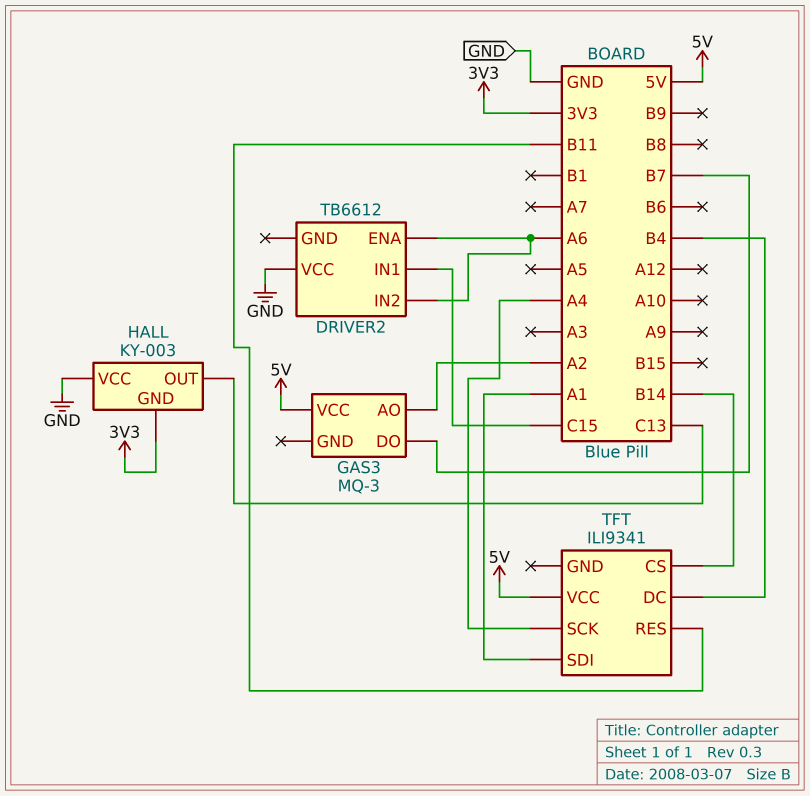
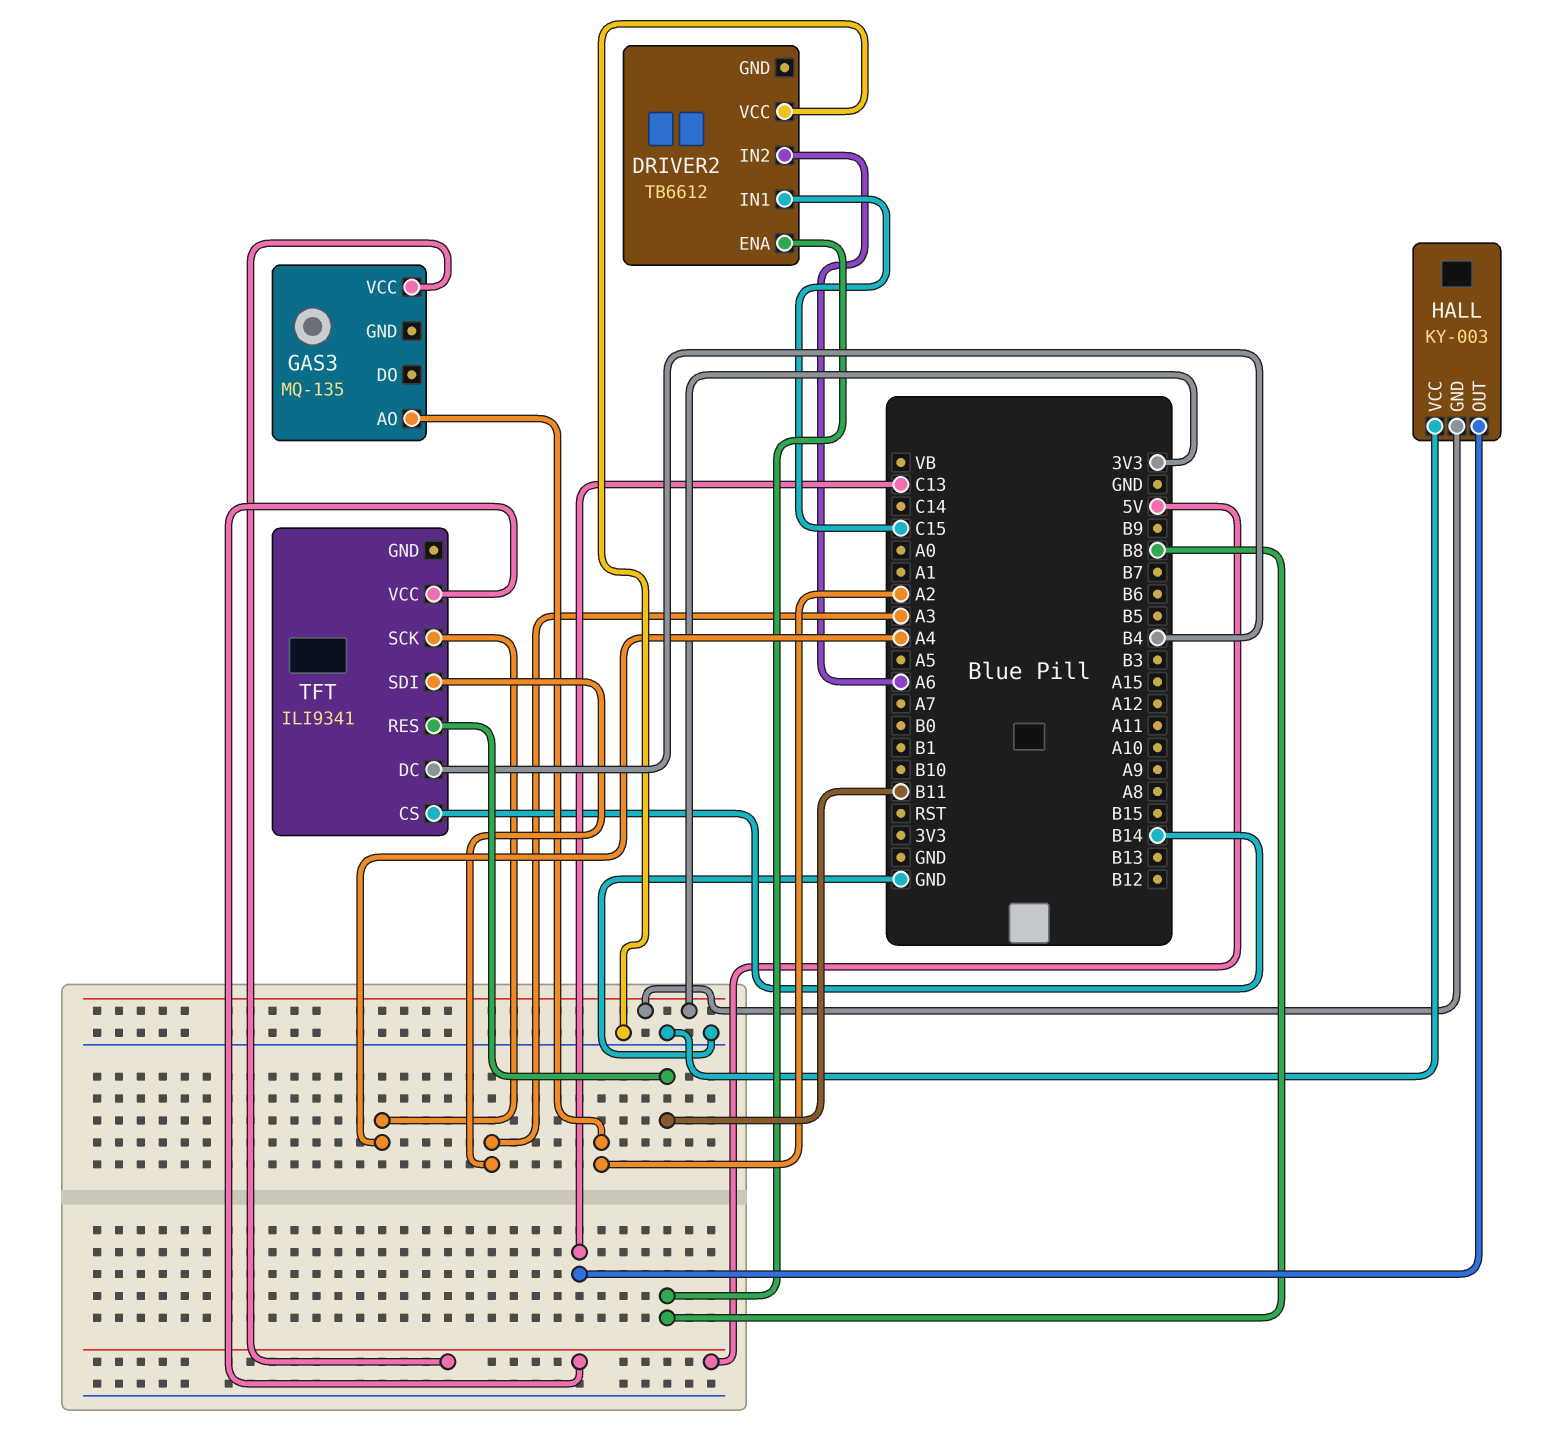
DRIVER2 pin ENA: A6 -> B8
GAS3: MQ-3 -> MQ-135
GAS3 pin DO: B7 -> none
TFT pin SDI: A1 -> A3

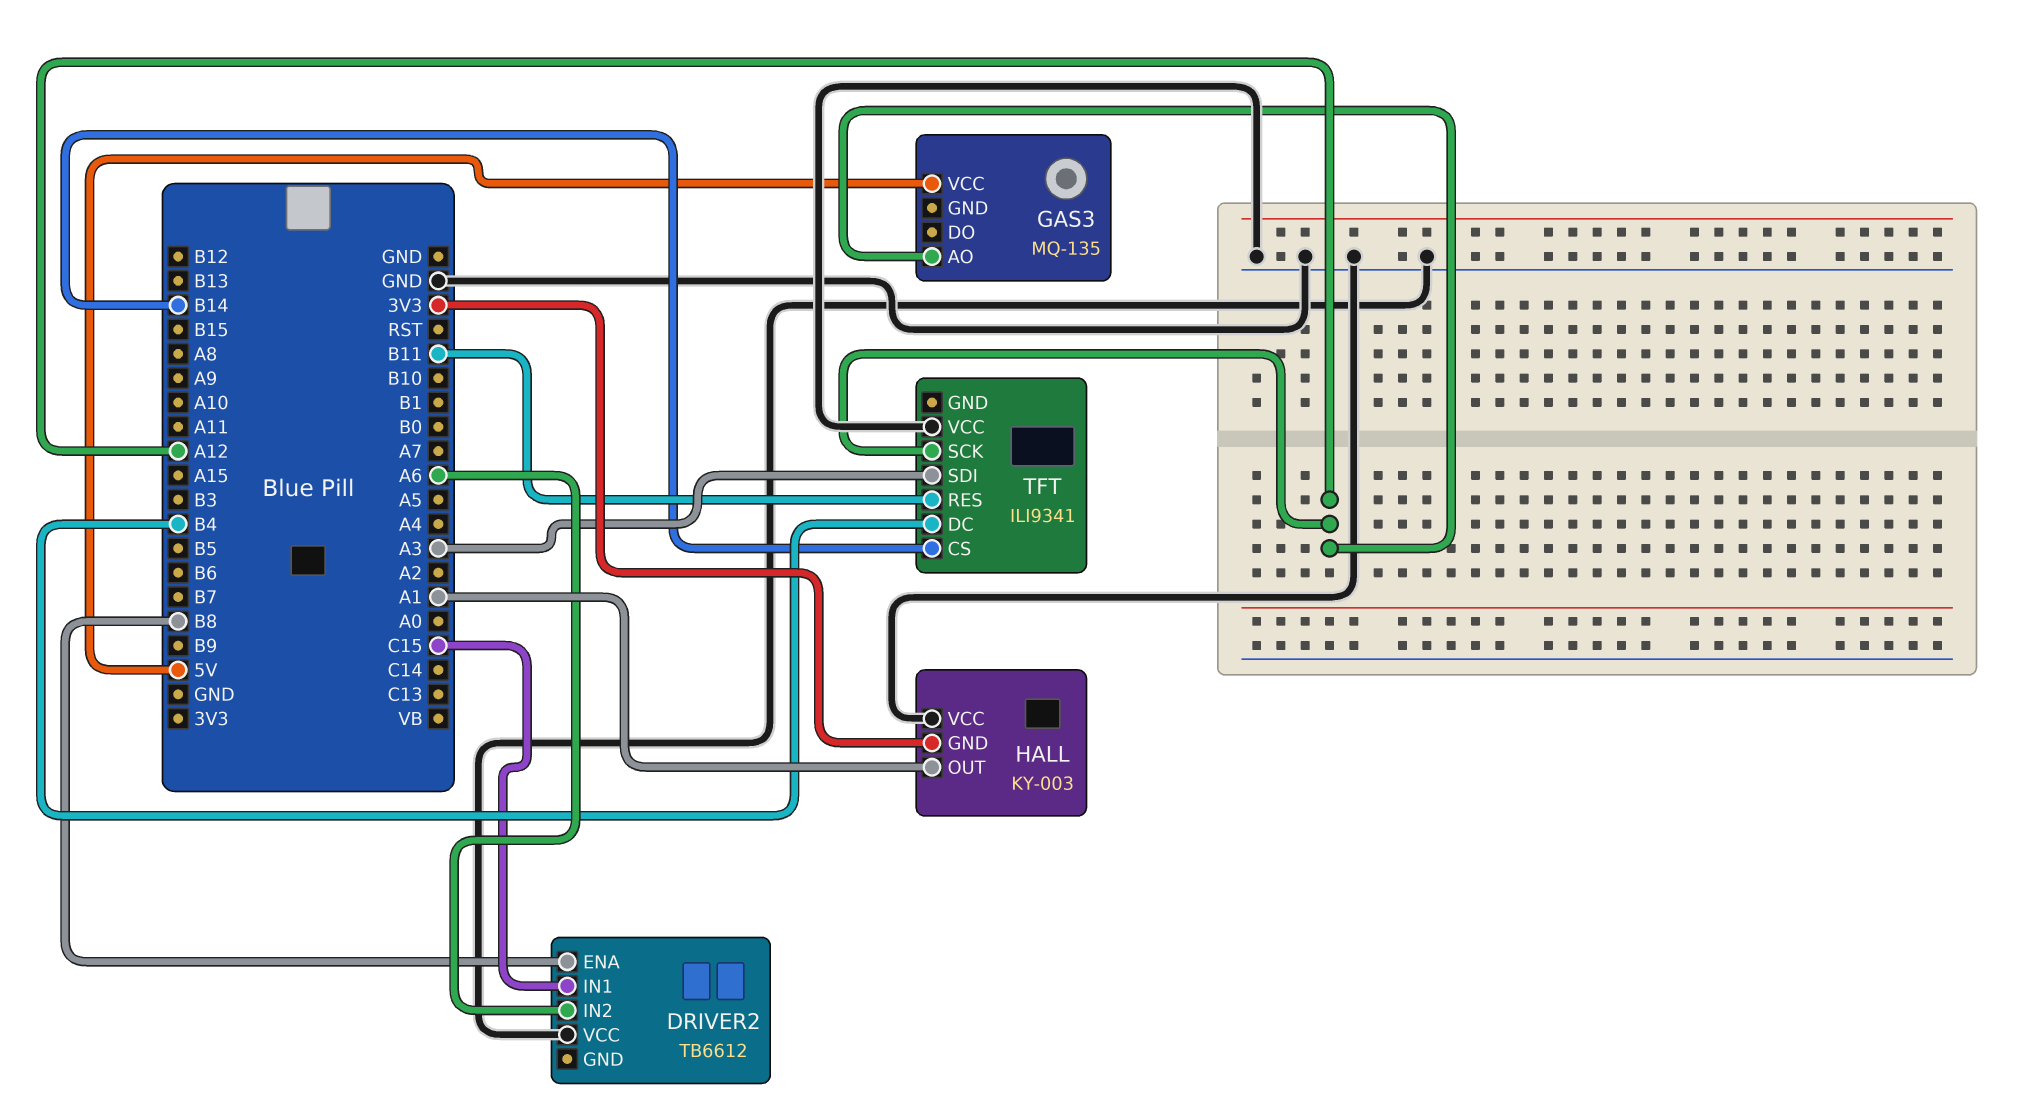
GAS3 pin AO: A2 -> A12
HALL pin OUT: C13 -> A1
TFT pin SCK: A4 -> A12
TFT pin VCC: 5V -> GND

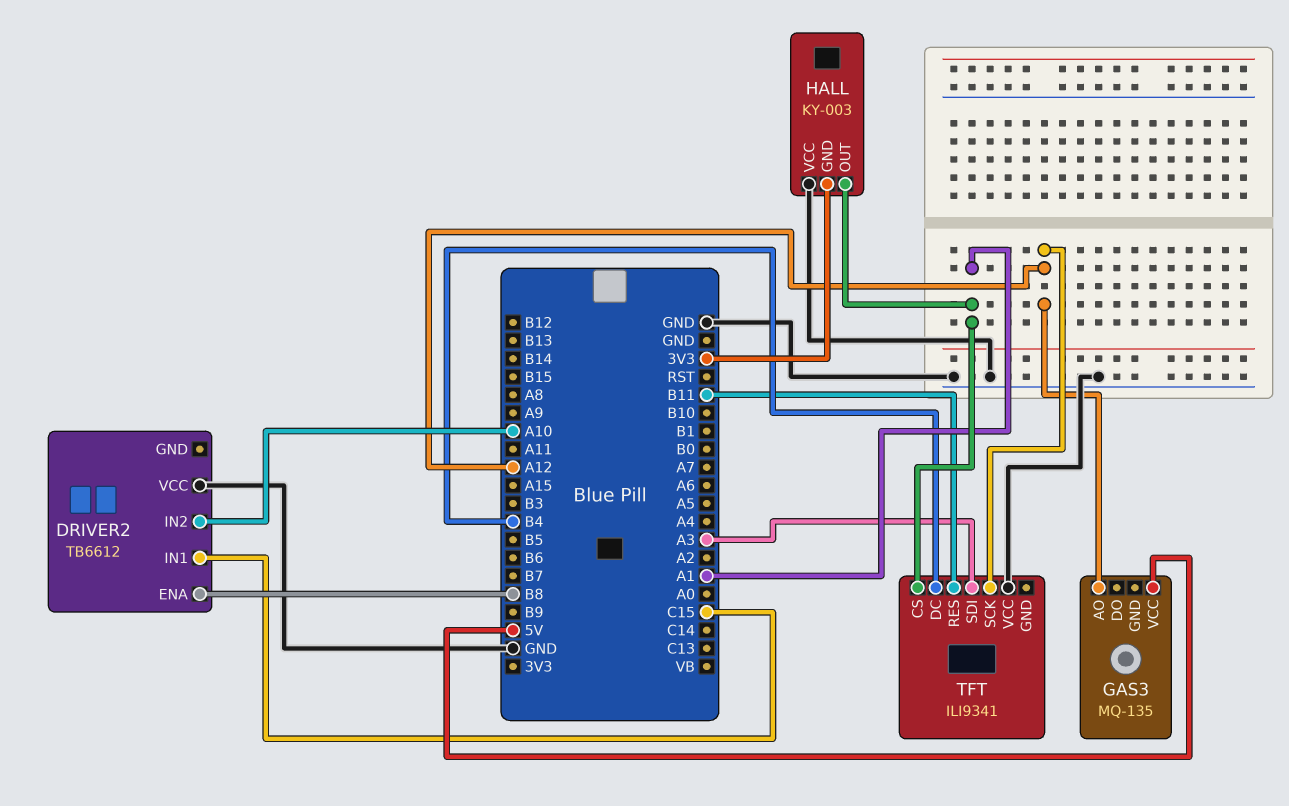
DRIVER2 pin IN2: A6 -> A10
TFT pin CS: B14 -> A1

